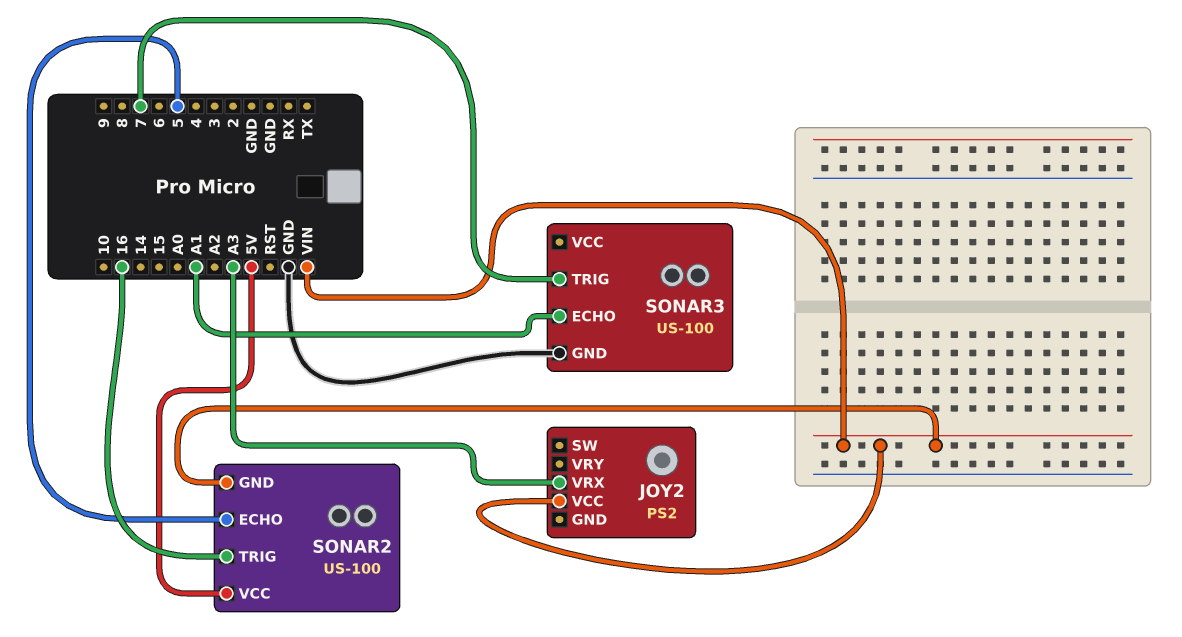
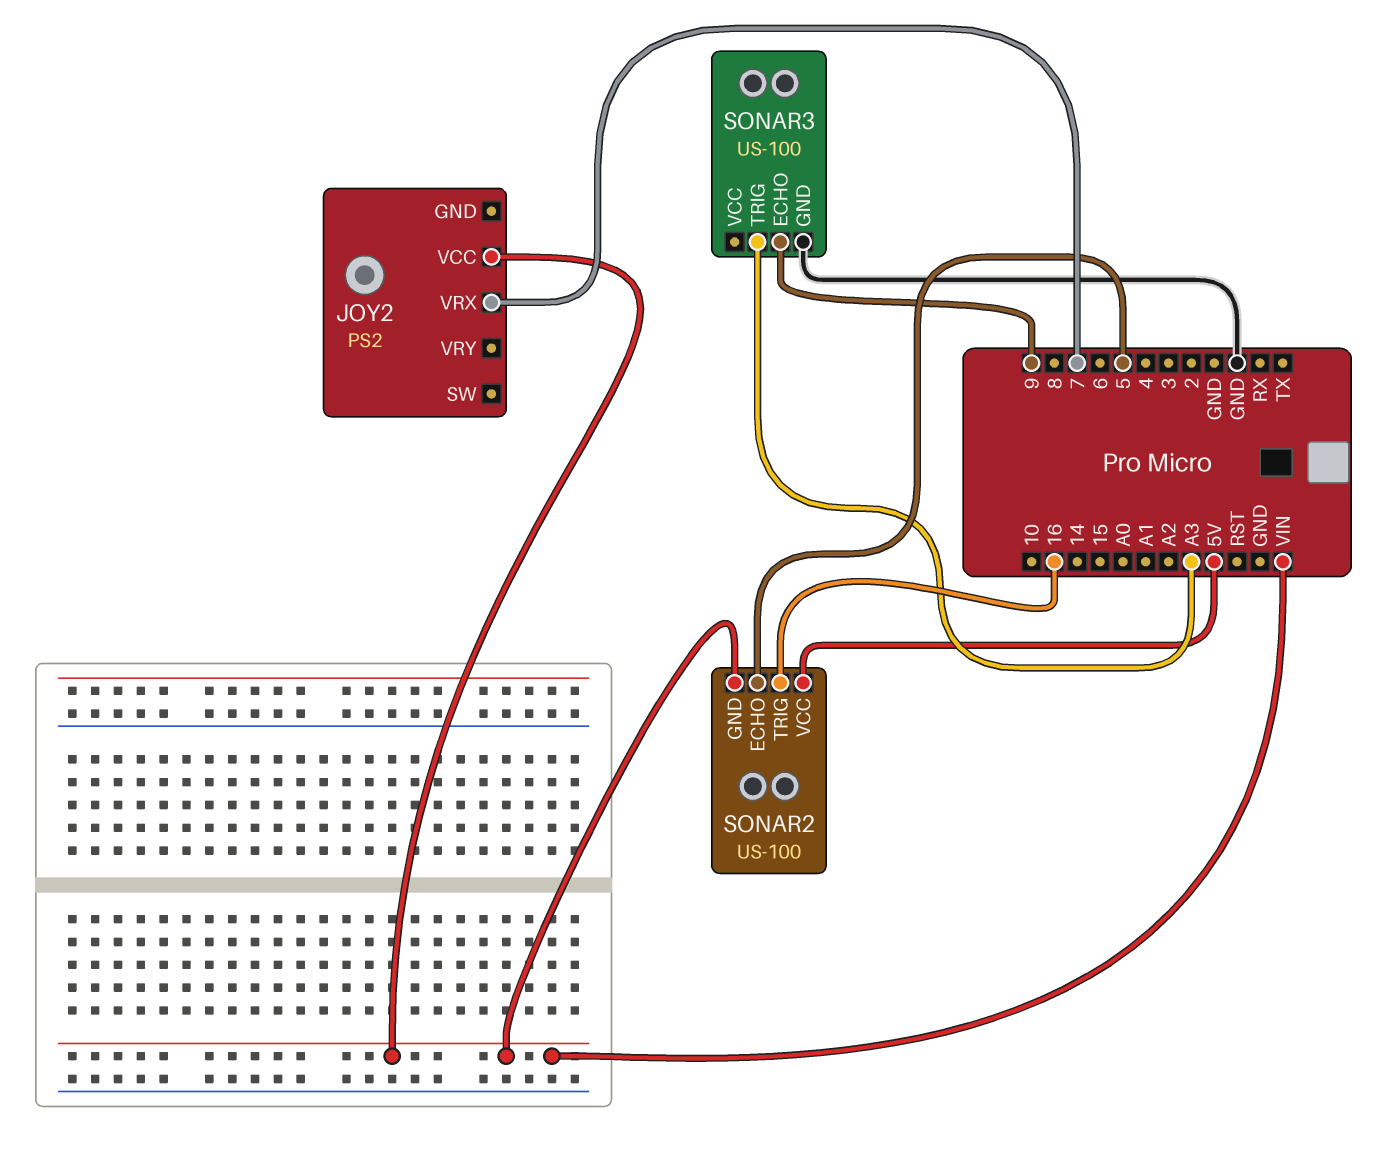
JOY2 pin VRX: A3 -> 7
SONAR3 pin ECHO: A1 -> 9
SONAR3 pin TRIG: 7 -> A3

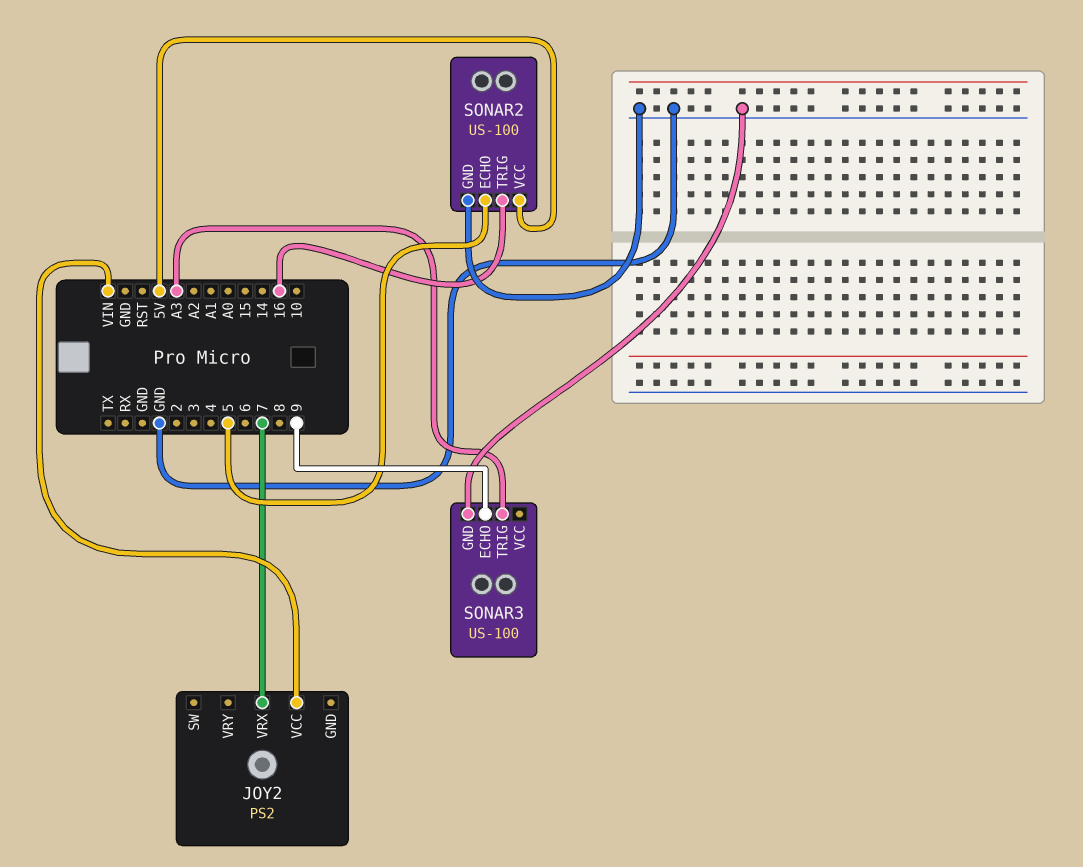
SONAR2 pin GND: VIN -> GND

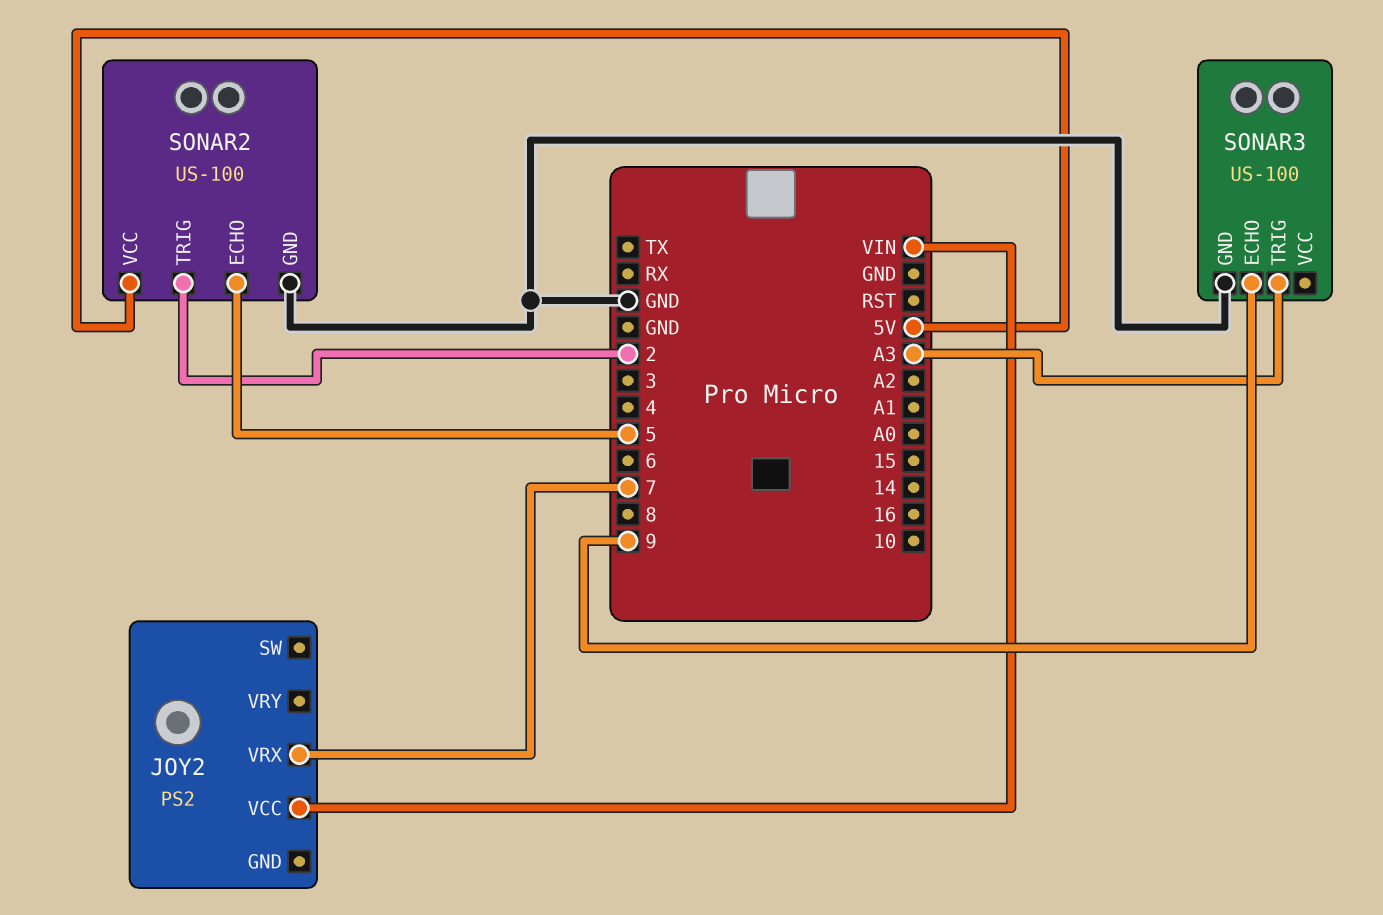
SONAR2 pin TRIG: 16 -> 2

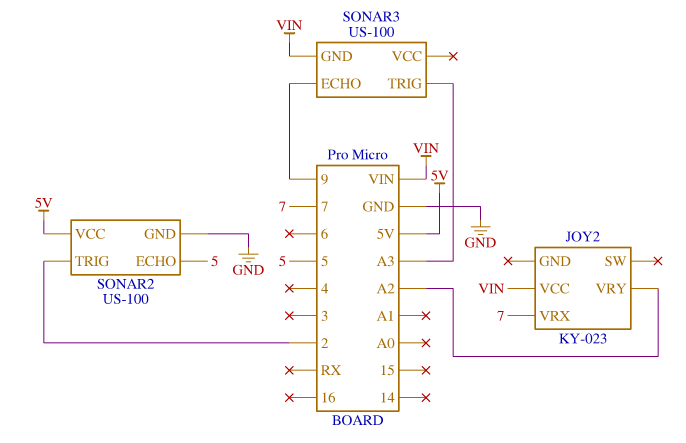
JOY2: PS2 -> KY-023
JOY2 pin VRY: none -> A2
SONAR3 pin GND: GND -> VIN

